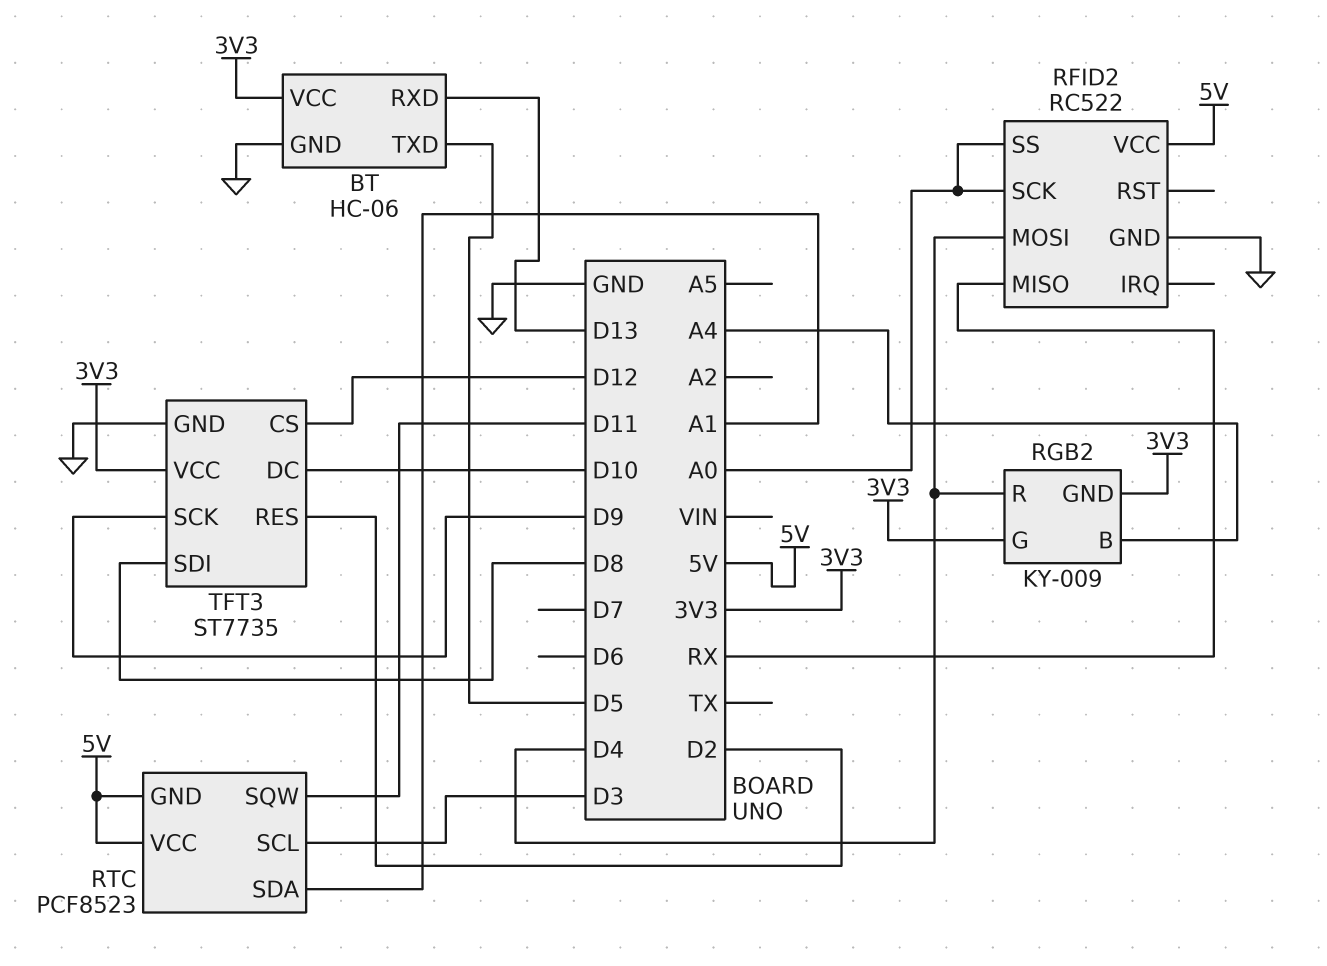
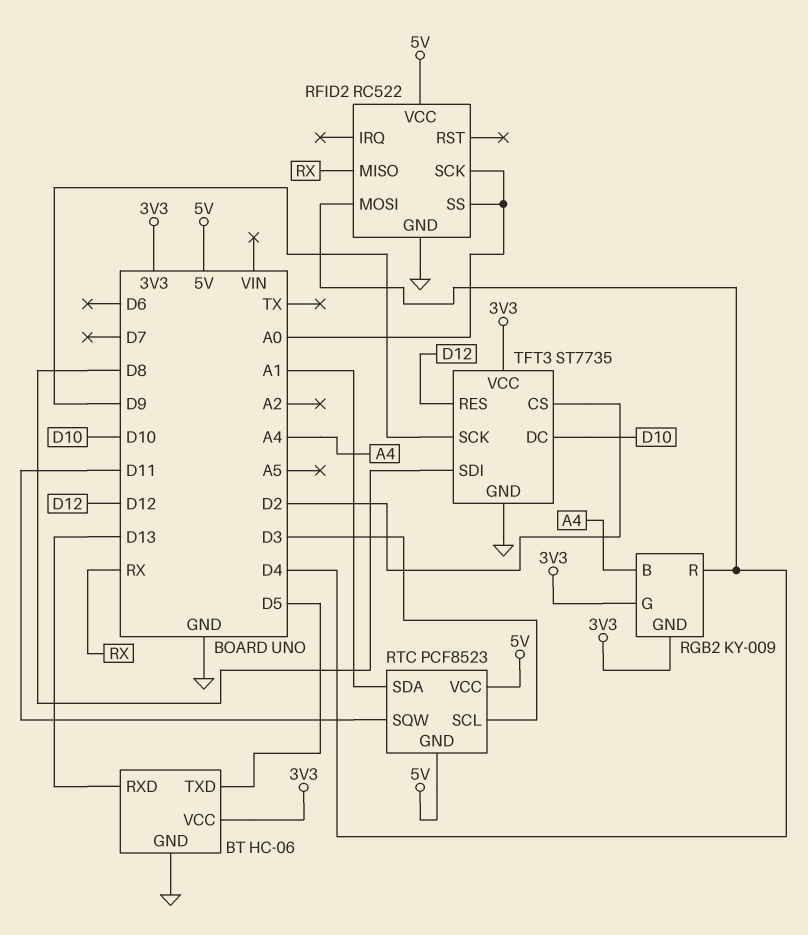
TFT3 pin CS: D12 -> D2
TFT3 pin RES: D2 -> D12

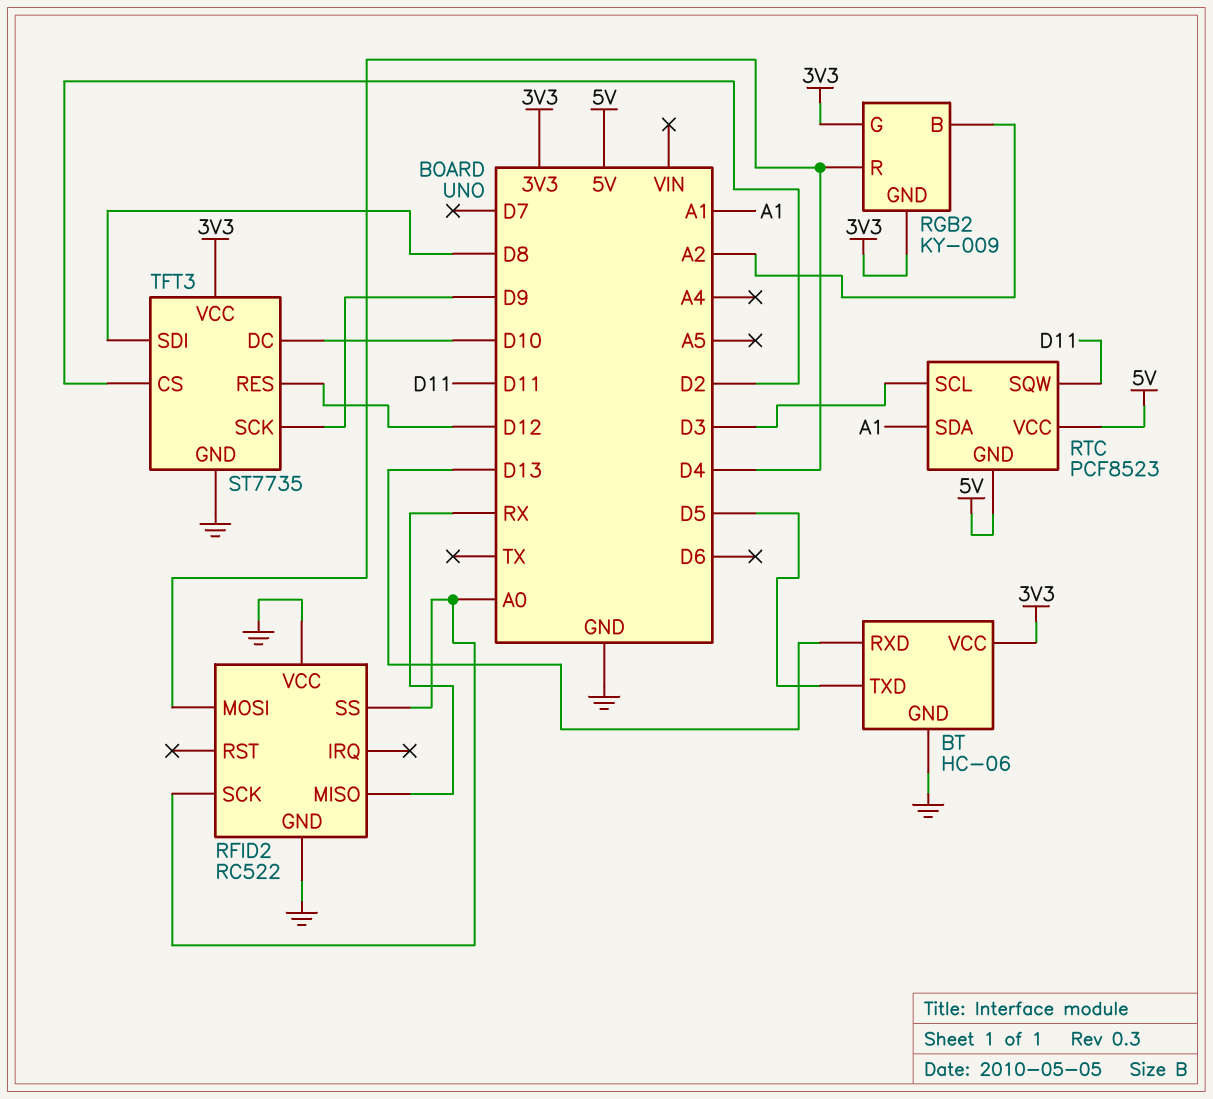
RFID2 pin VCC: 5V -> GND
RGB2 pin B: A4 -> A2

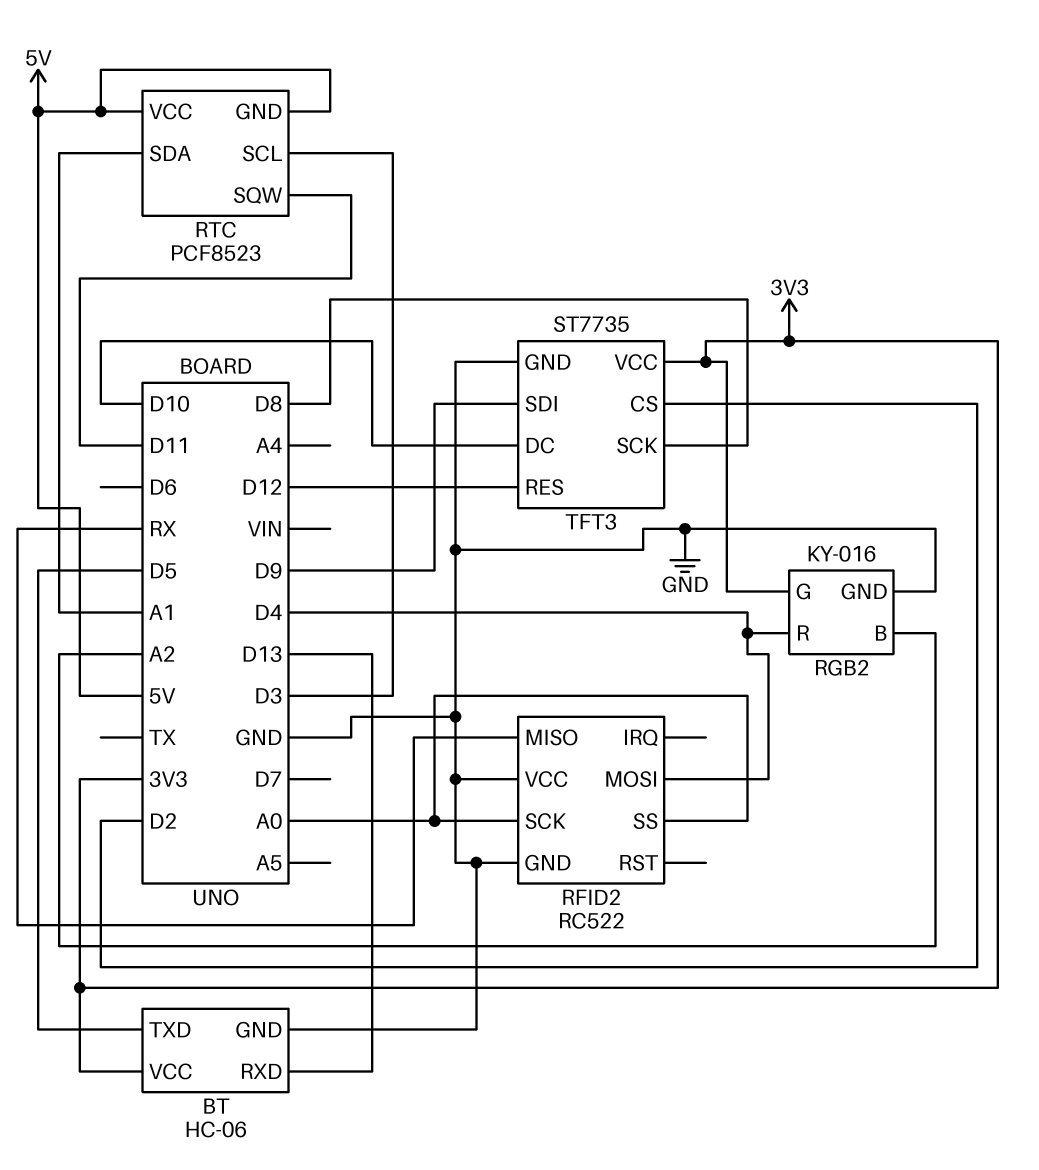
RGB2: KY-009 -> KY-016
RGB2 pin GND: 3V3 -> GND
TFT3 pin SCK: D9 -> D8
TFT3 pin SDI: D8 -> D9

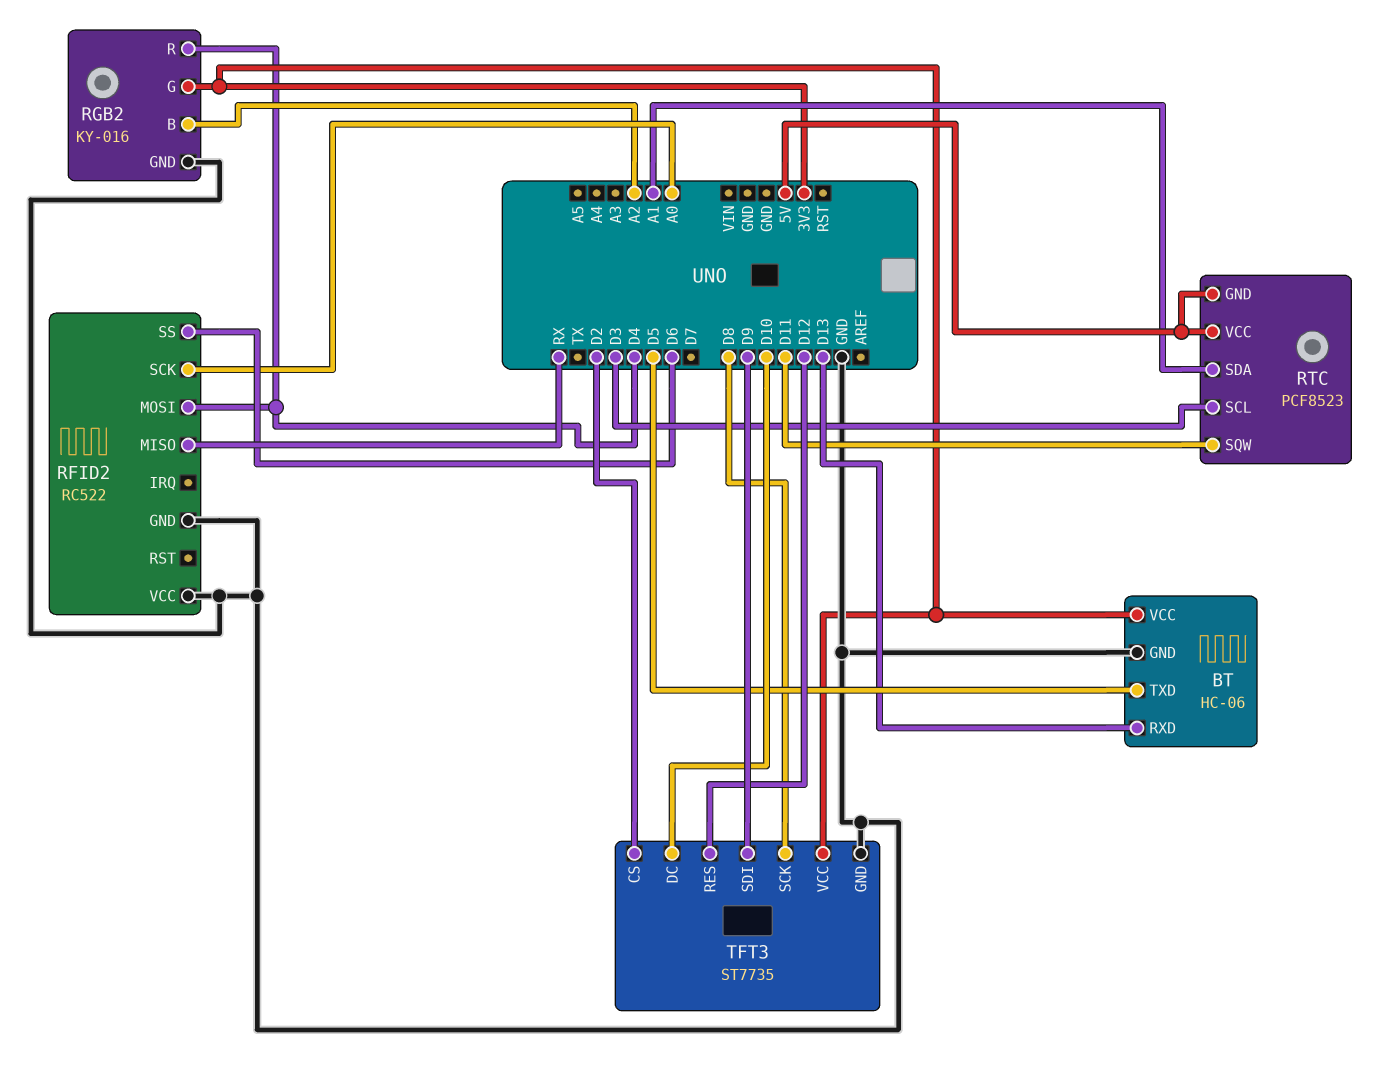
RFID2 pin SS: A0 -> D6

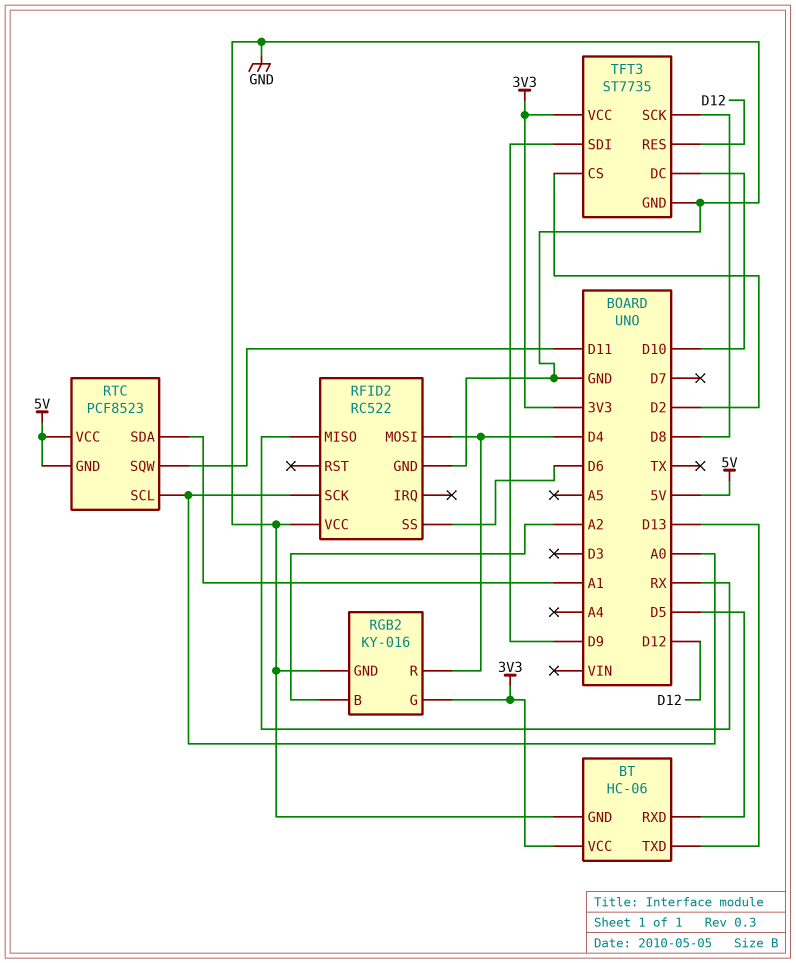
BT pin RXD: D13 -> D5
BT pin TXD: D5 -> D13
RTC pin SCL: D3 -> A0

